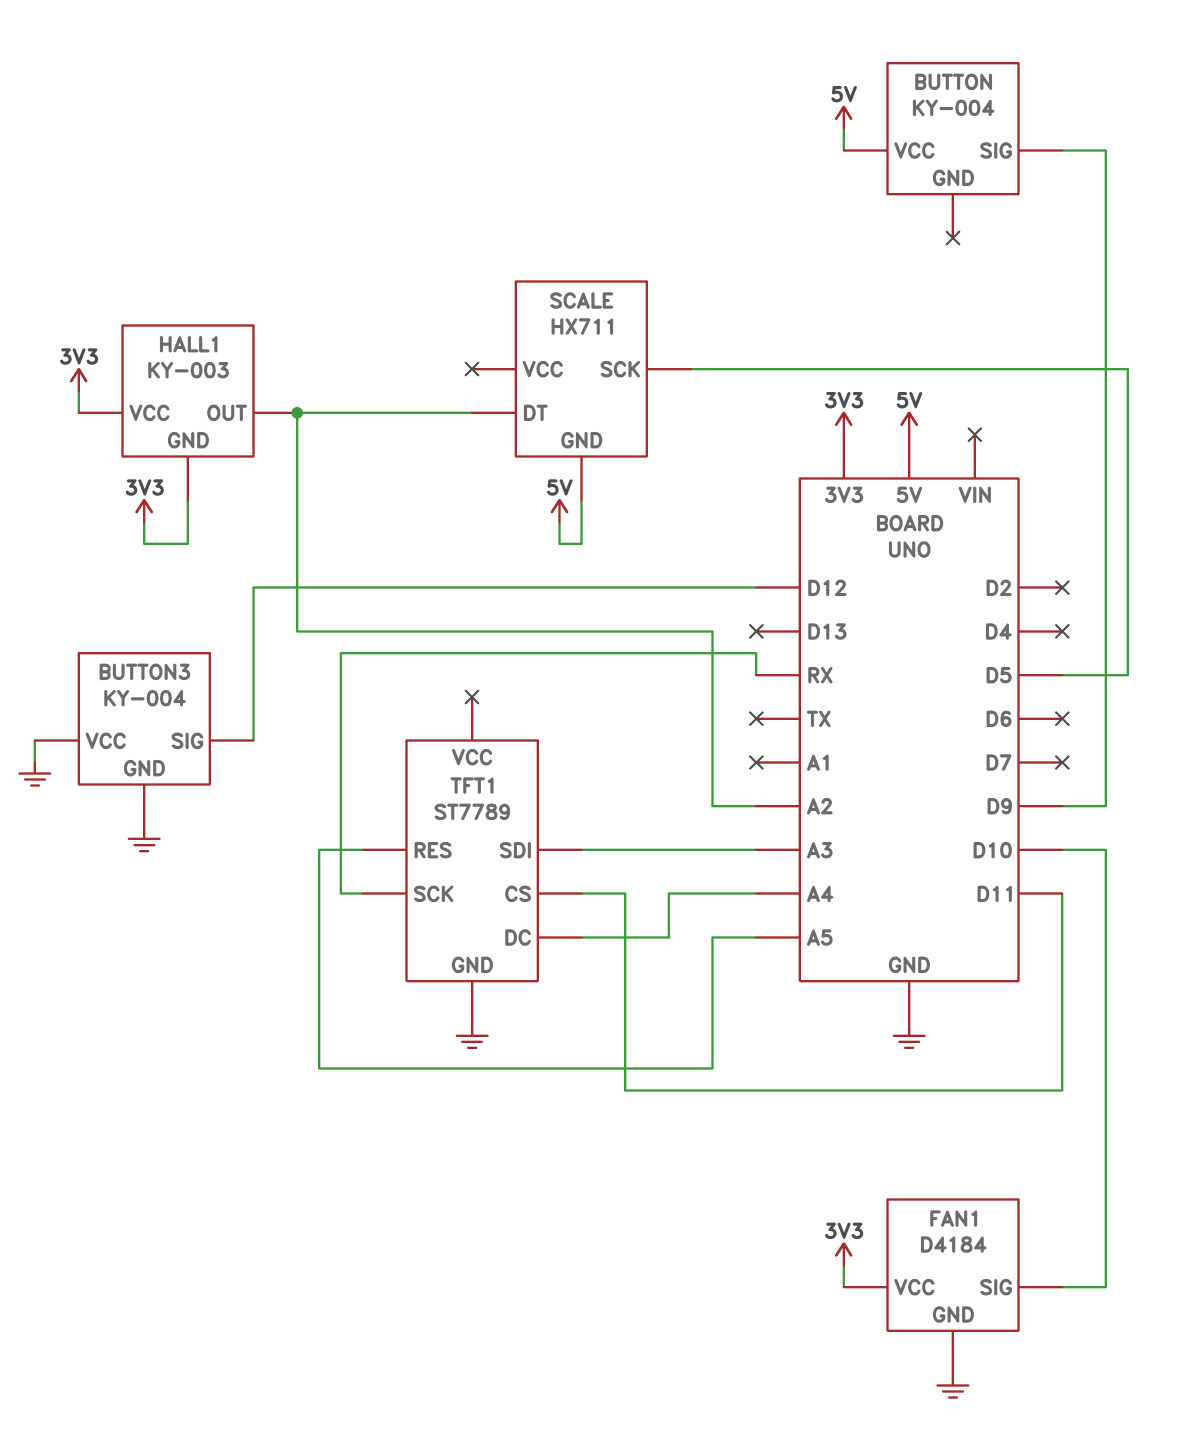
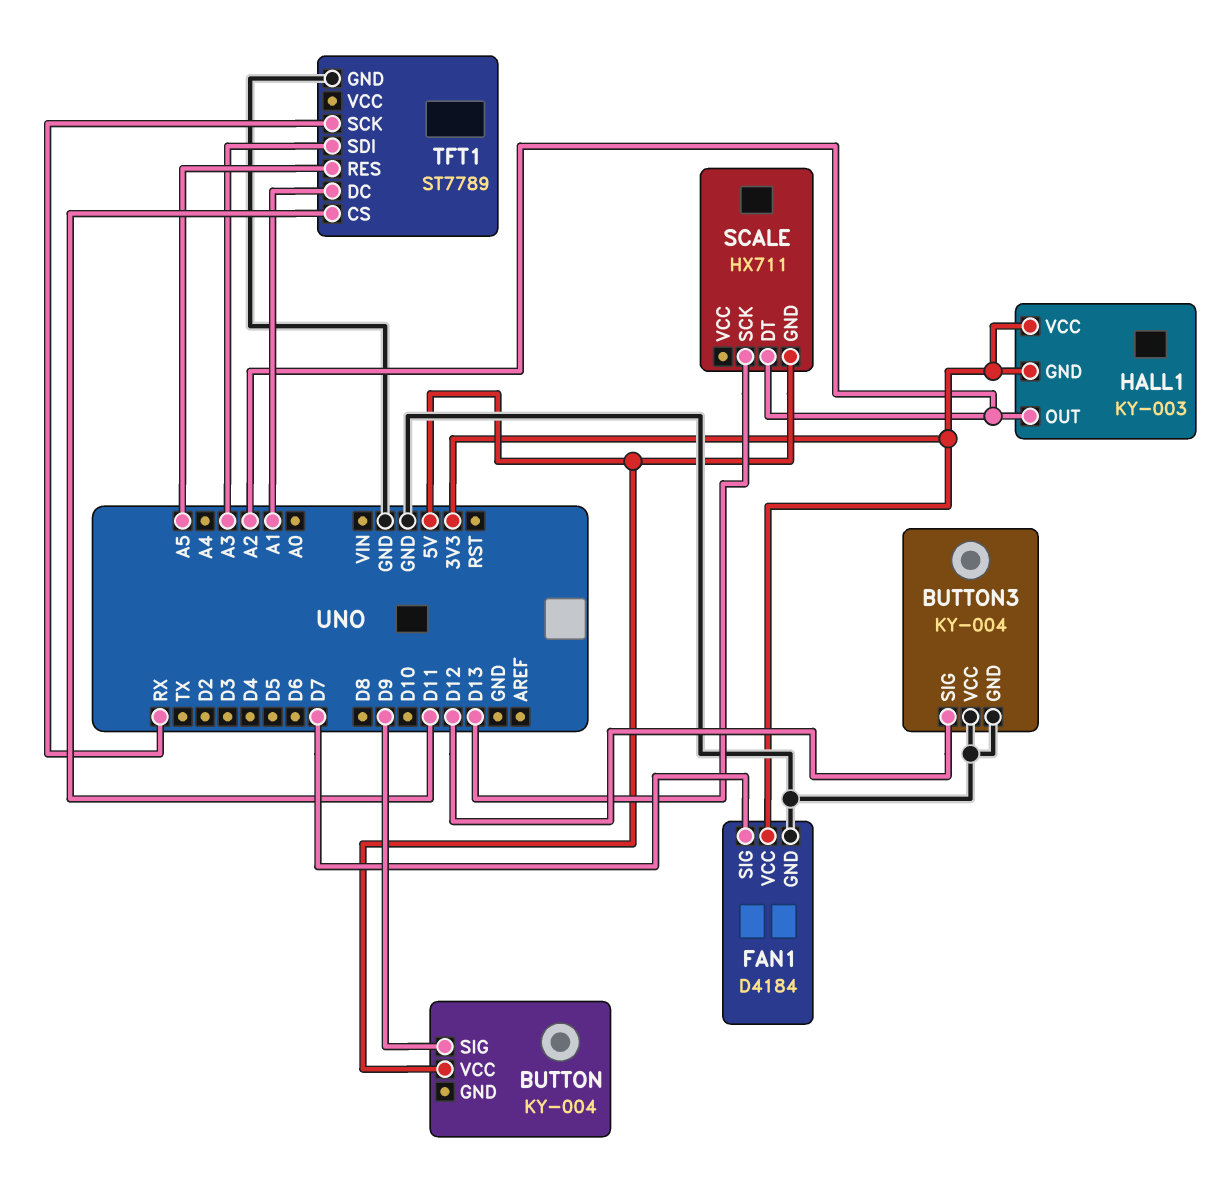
FAN1 pin SIG: D10 -> D7
SCALE pin SCK: D5 -> D13
TFT1 pin DC: A4 -> A1

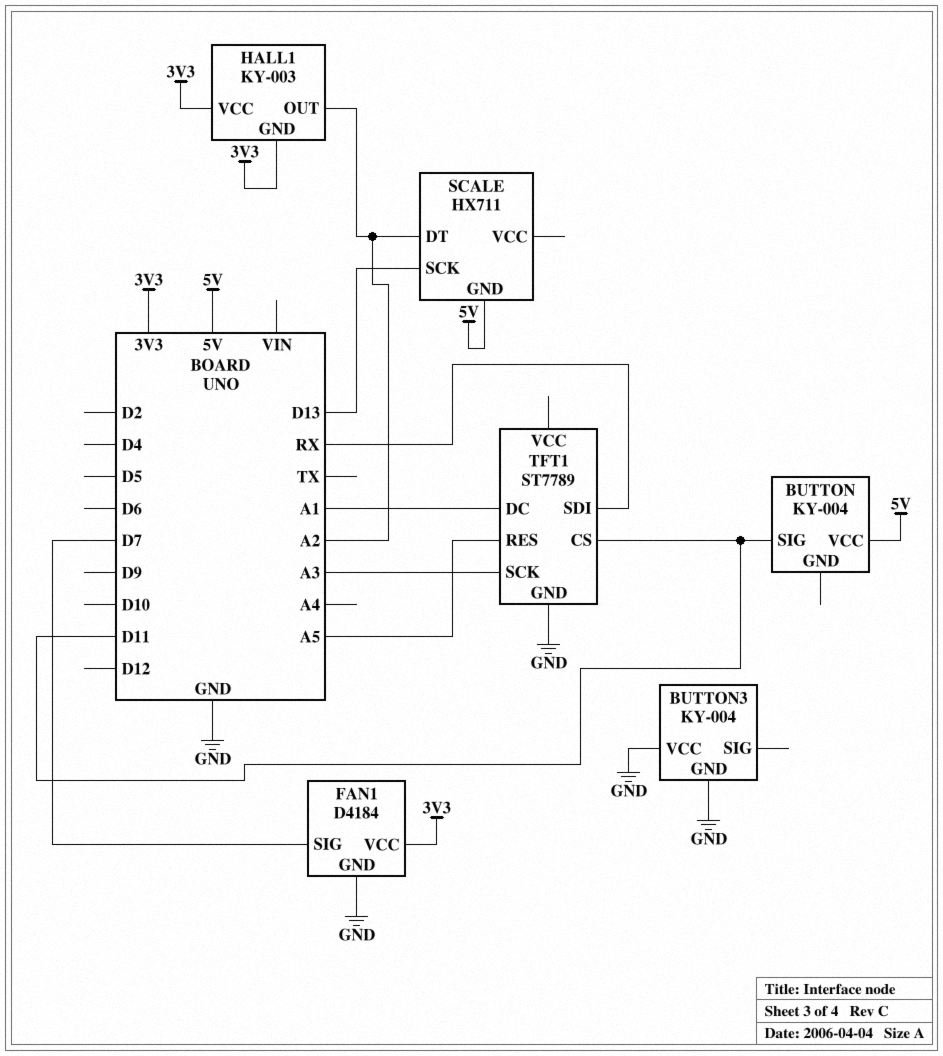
BUTTON pin SIG: D9 -> D11
BUTTON3 pin SIG: D12 -> none
TFT1 pin SCK: RX -> A3
TFT1 pin SDI: A3 -> RX

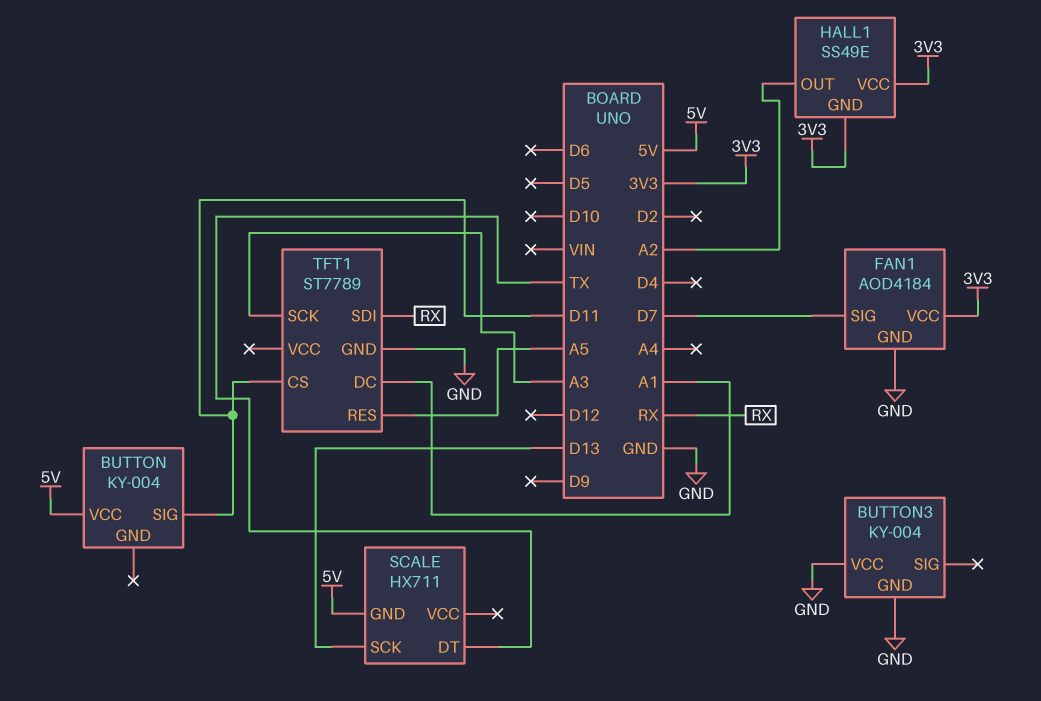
FAN1: D4184 -> AOD4184
HALL1: KY-003 -> SS49E
SCALE pin DT: A2 -> TX

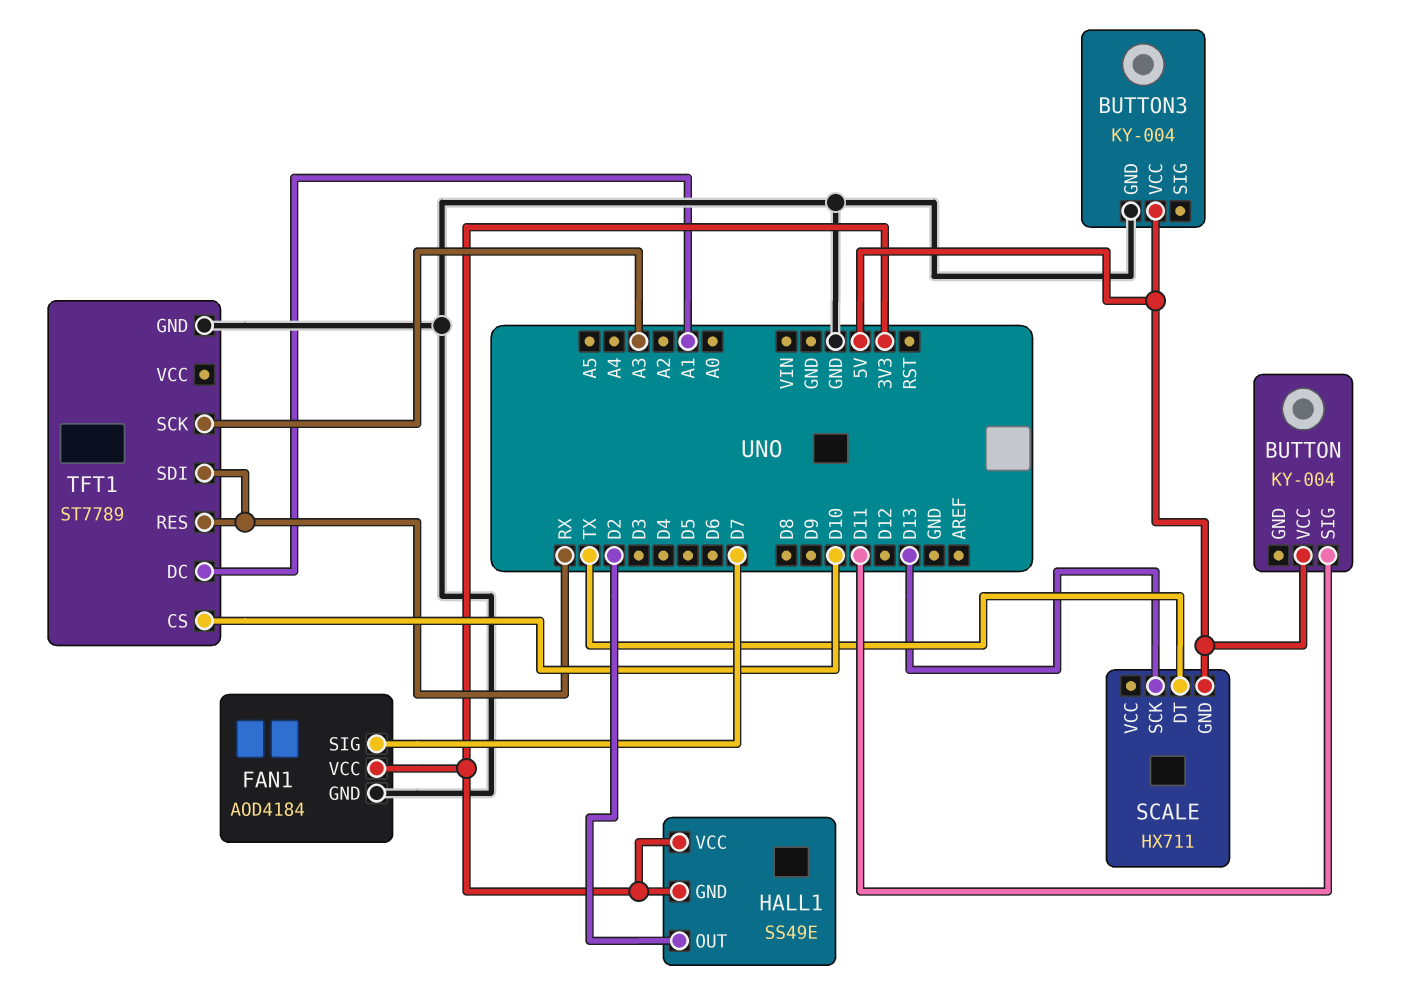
BUTTON3 pin VCC: GND -> 5V
HALL1 pin OUT: A2 -> D2
TFT1 pin CS: D11 -> D10
TFT1 pin RES: A5 -> RX

